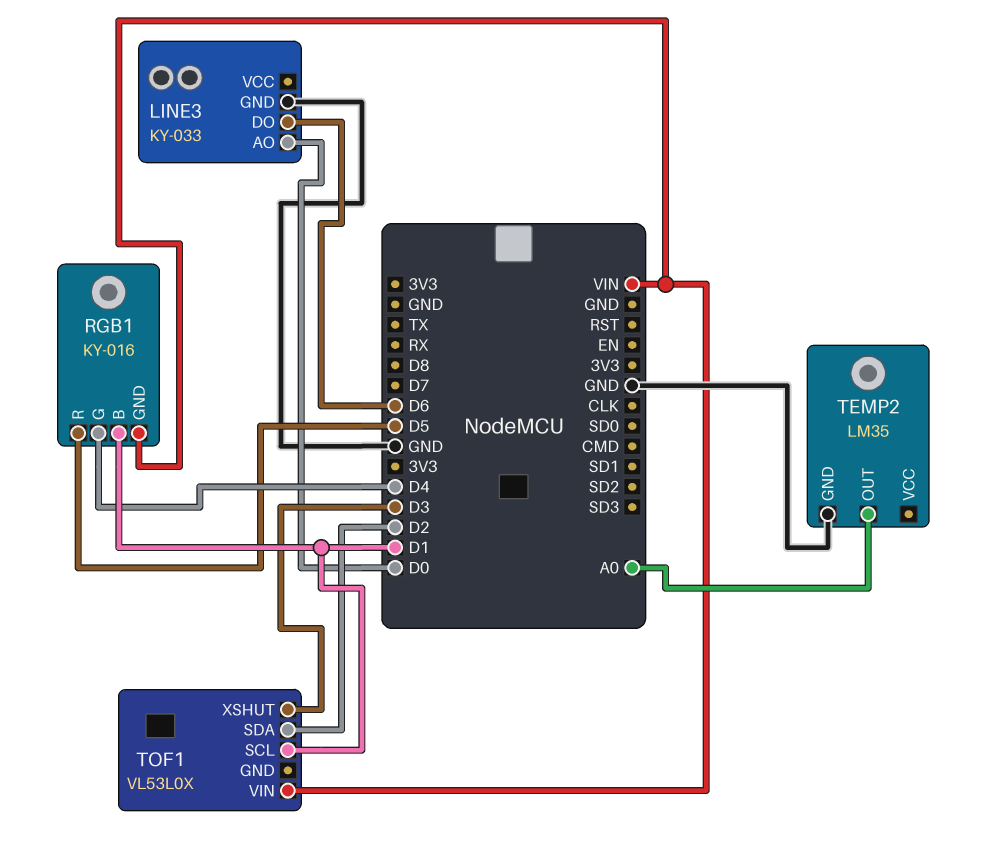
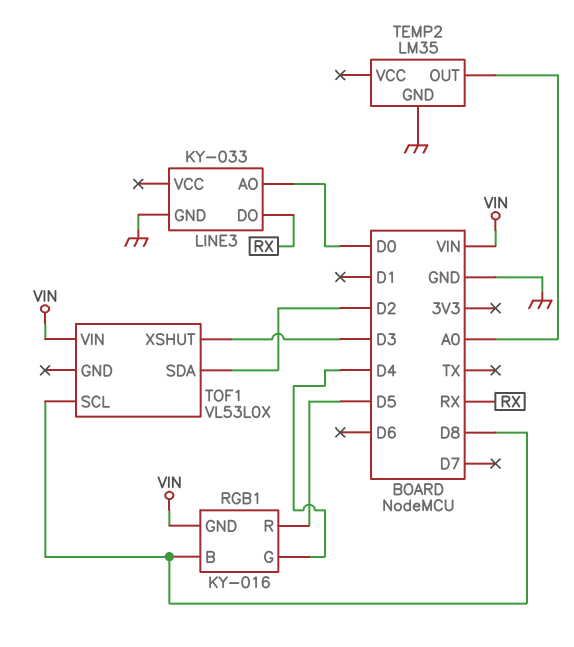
LINE3 pin DO: D6 -> RX
RGB1 pin B: D1 -> D8
TOF1 pin SCL: D1 -> D8

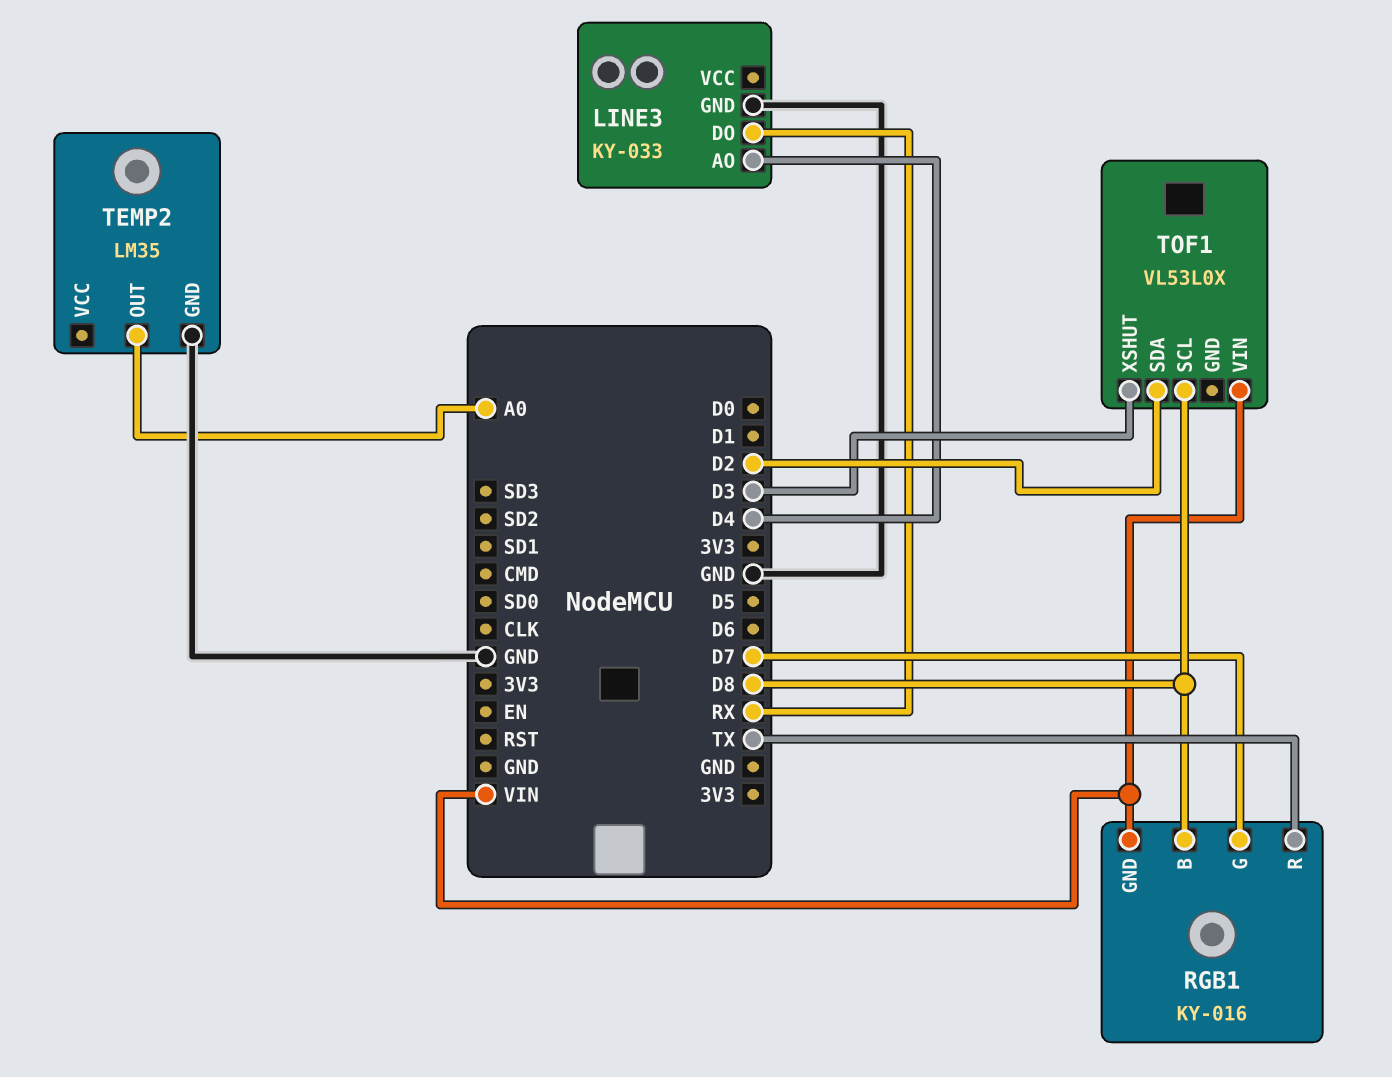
LINE3 pin AO: D0 -> D4
RGB1 pin G: D4 -> D7
RGB1 pin R: D5 -> TX

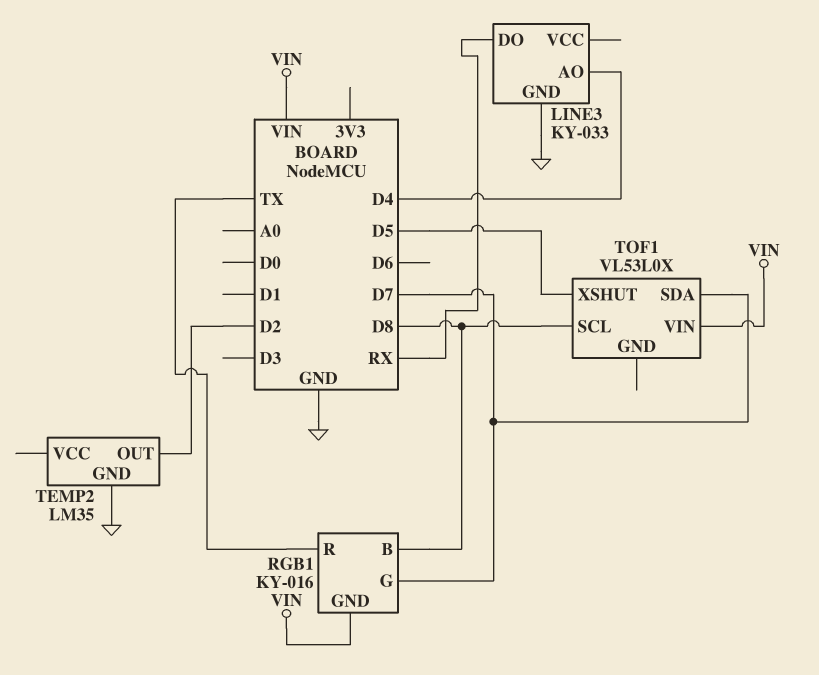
TEMP2 pin OUT: A0 -> D2
TOF1 pin SDA: D2 -> D7
TOF1 pin XSHUT: D3 -> D5

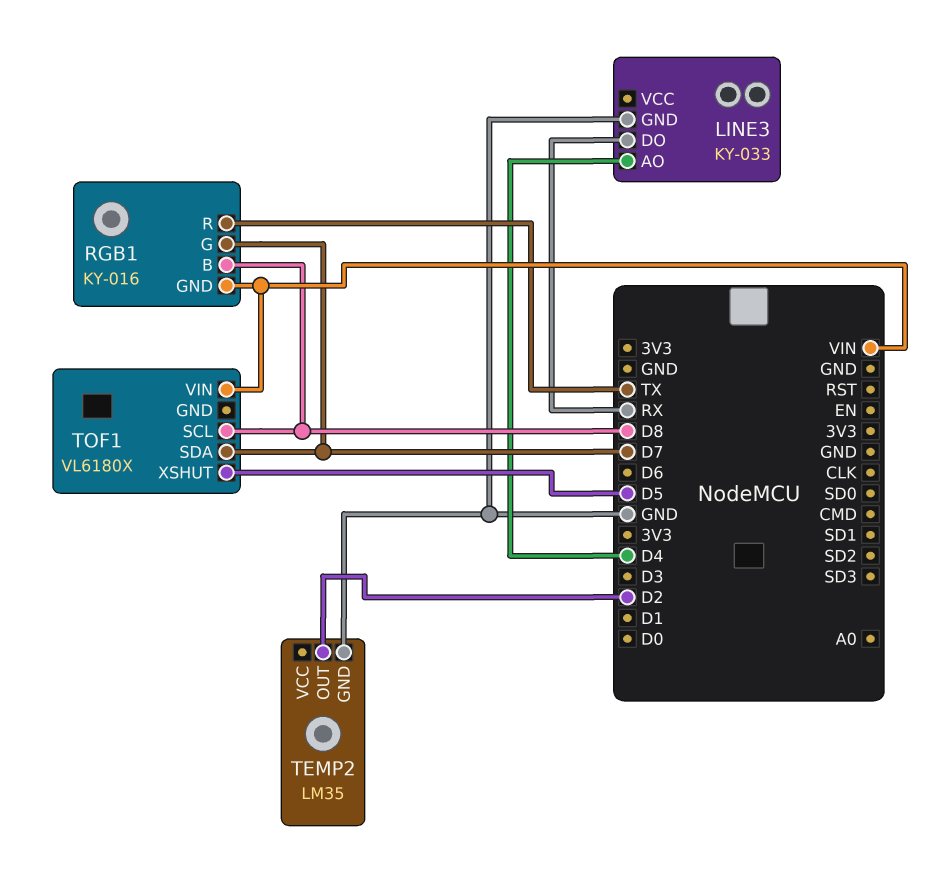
TOF1: VL53L0X -> VL6180X

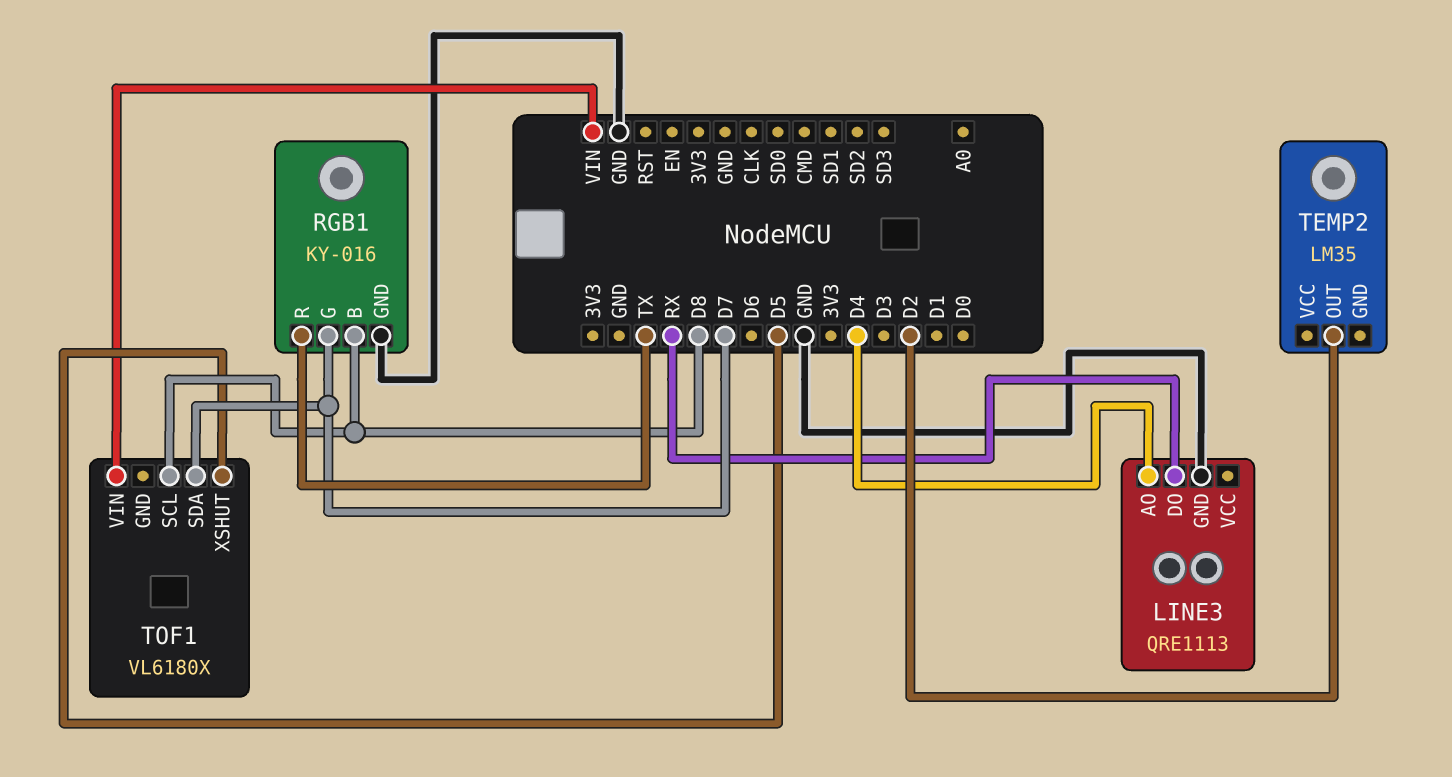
LINE3: KY-033 -> QRE1113
RGB1 pin GND: VIN -> GND
TEMP2 pin GND: GND -> none

